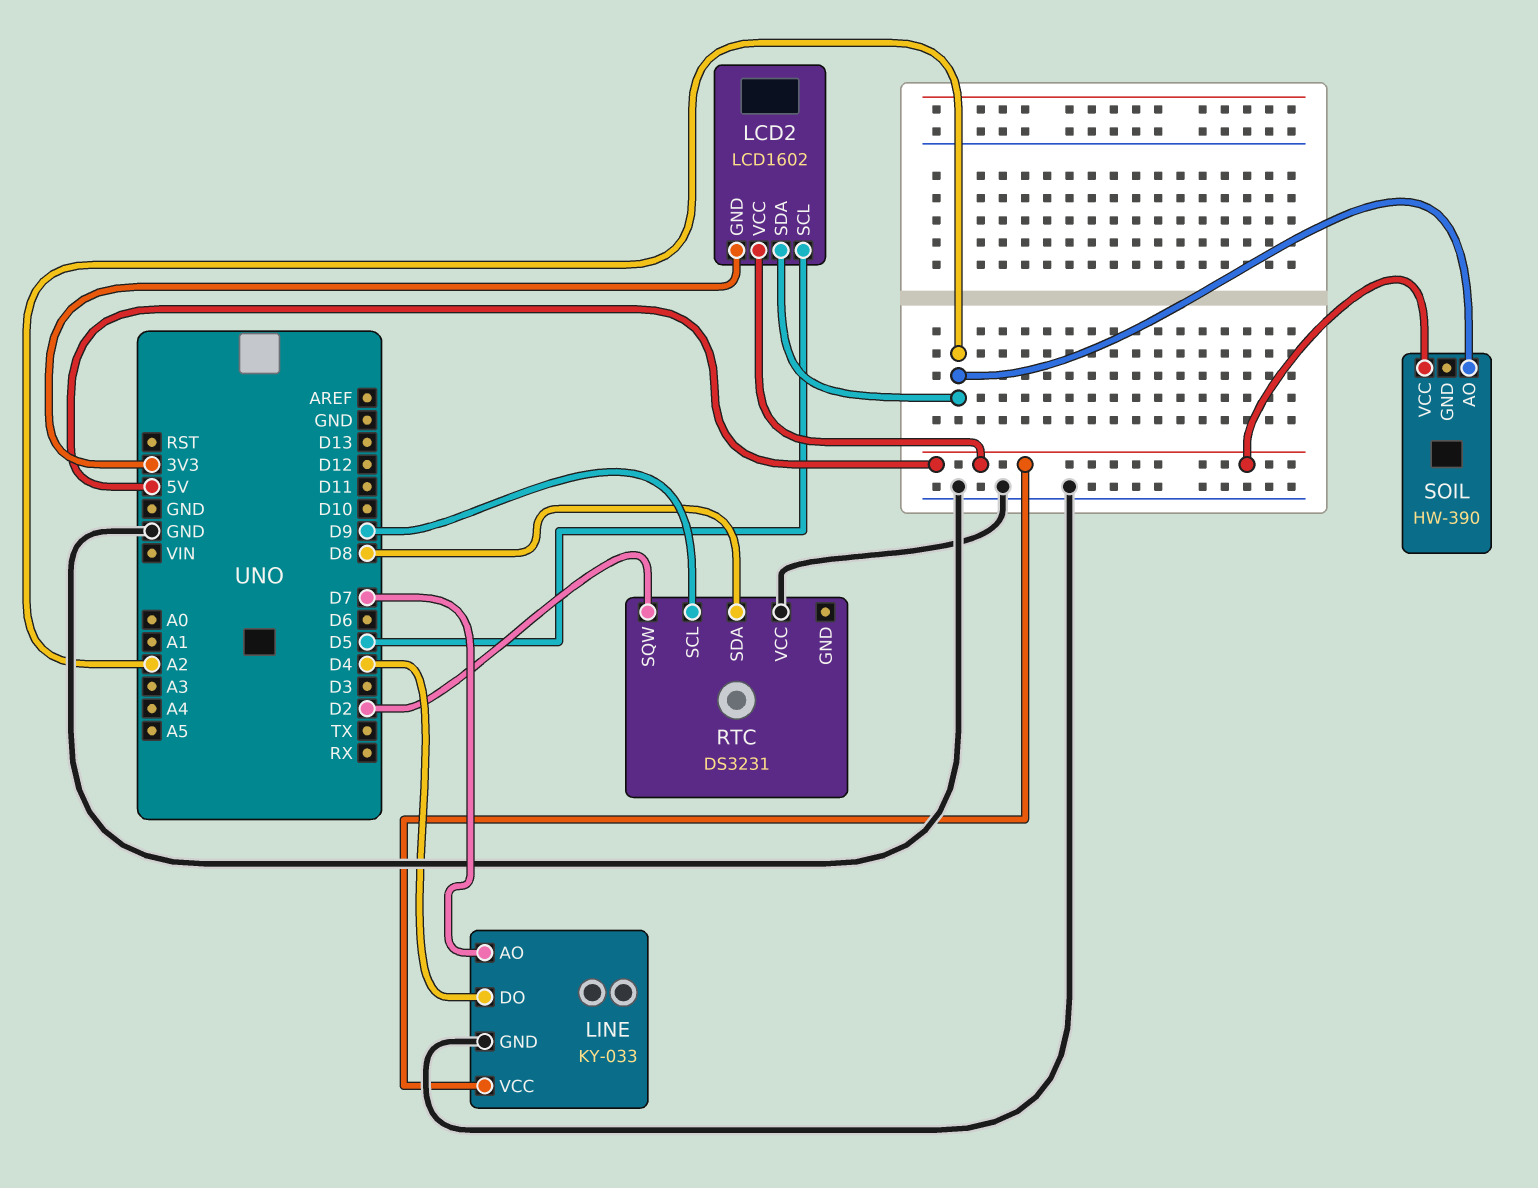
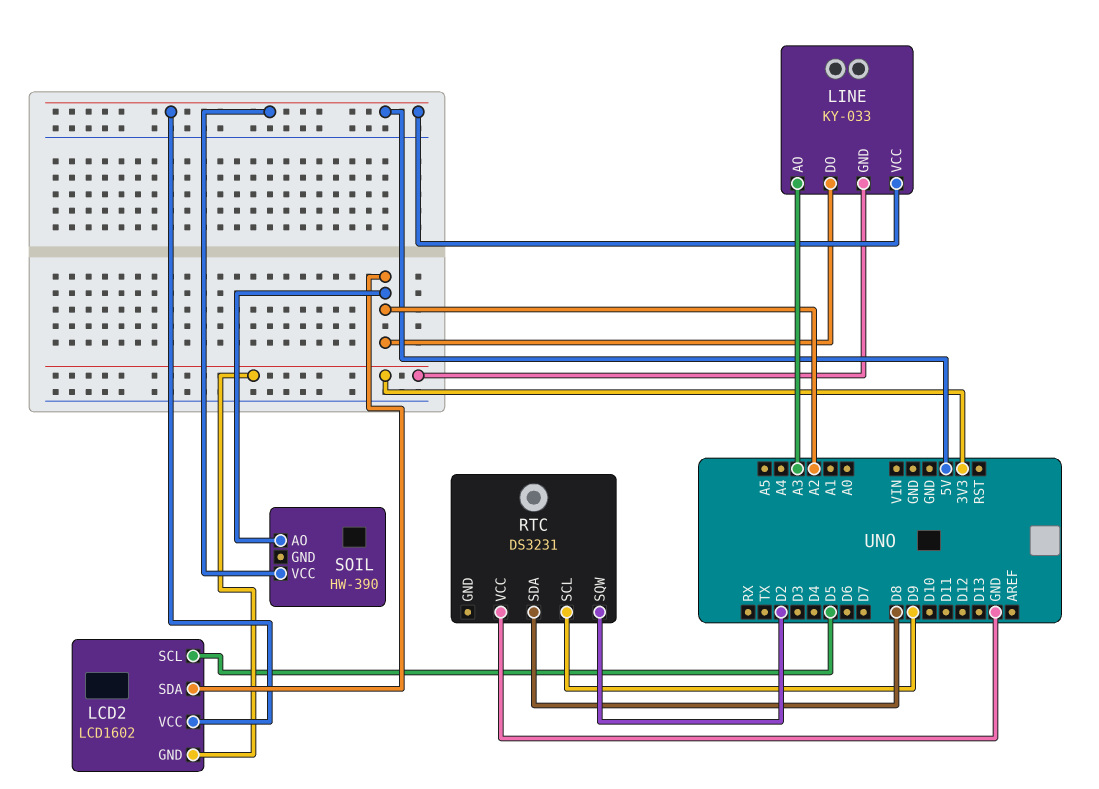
LINE pin AO: D7 -> A3
LINE pin DO: D4 -> A2
LINE pin GND: GND -> 3V3

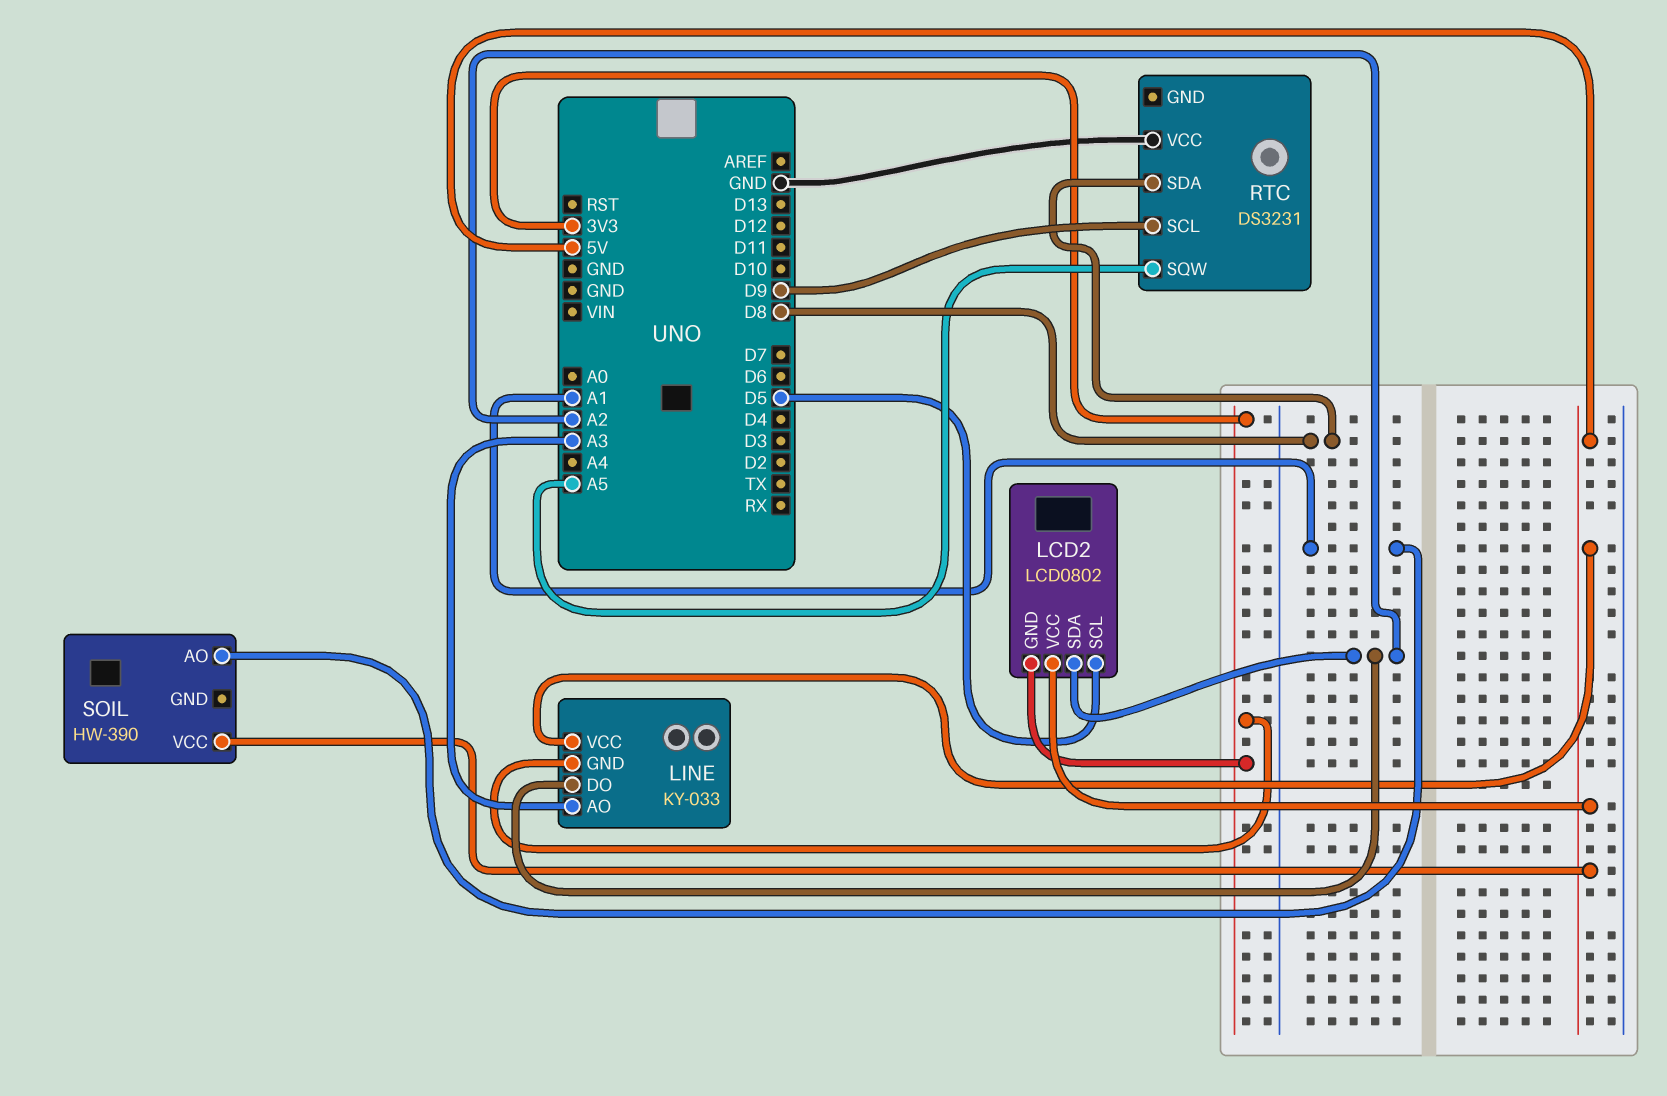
LCD2: LCD1602 -> LCD0802
RTC pin SQW: D2 -> A5
SOIL pin AO: A2 -> A1

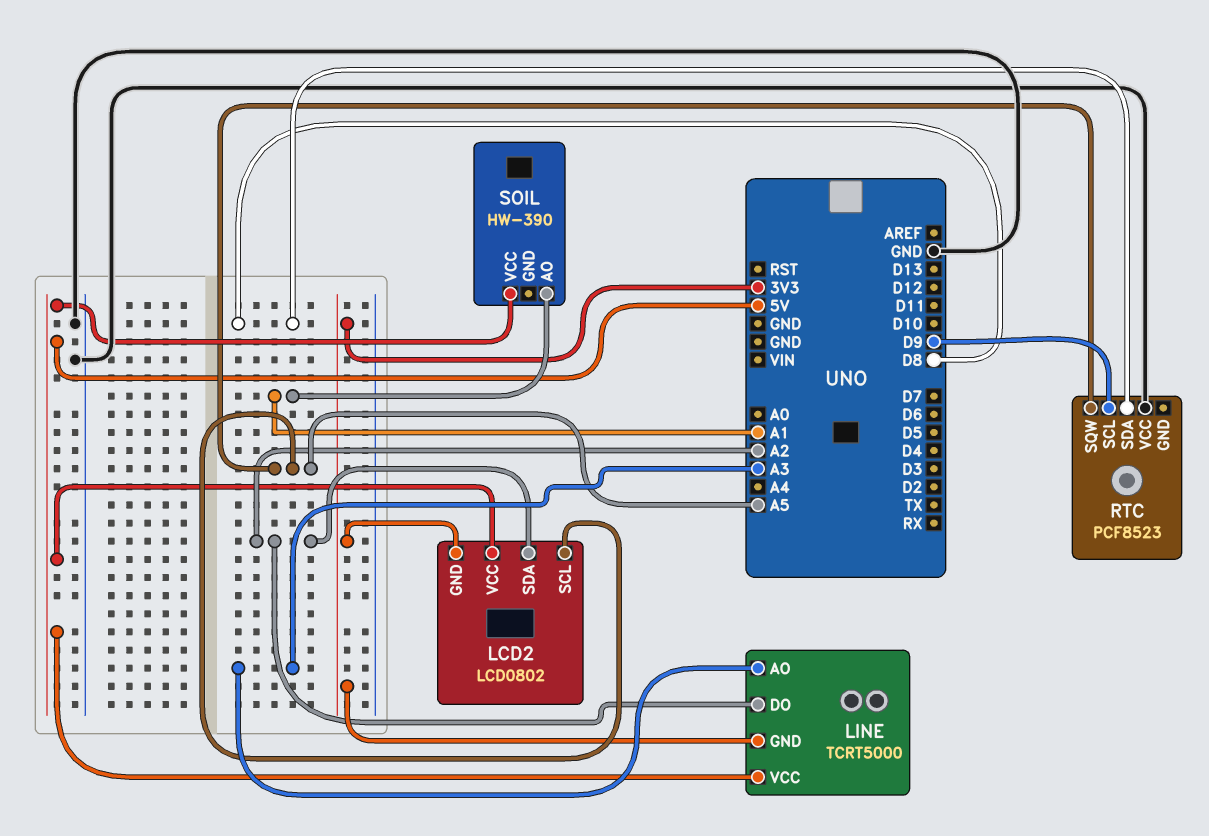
LCD2 pin SCL: D5 -> A5
LINE: KY-033 -> TCRT5000
RTC: DS3231 -> PCF8523

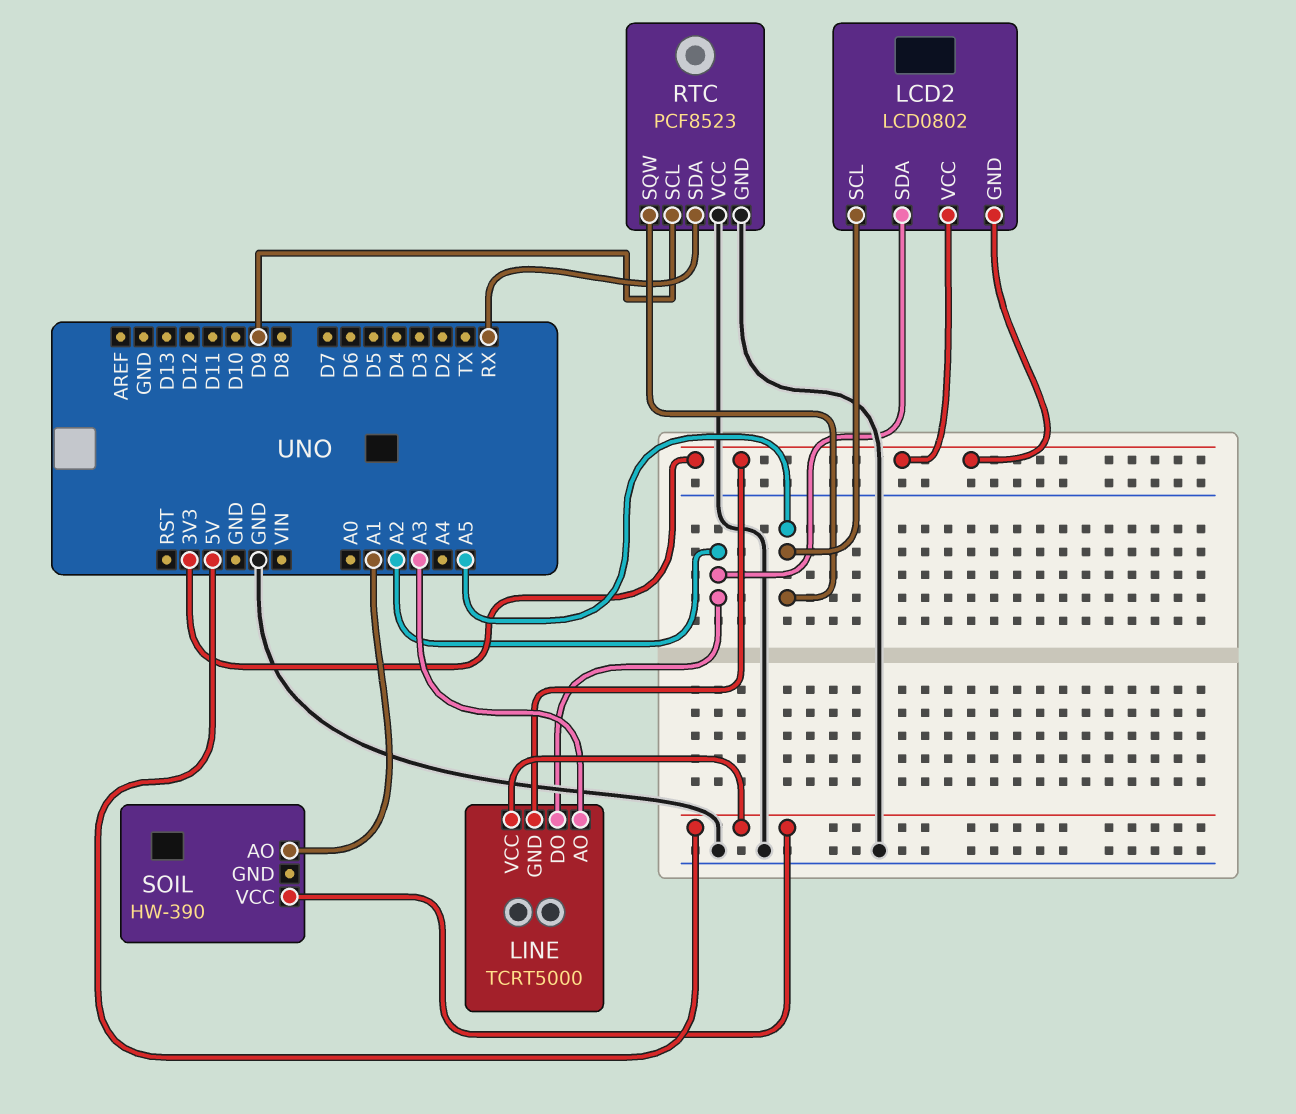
LCD2 pin VCC: 5V -> 3V3
RTC pin GND: none -> GND
RTC pin SDA: D8 -> RX

